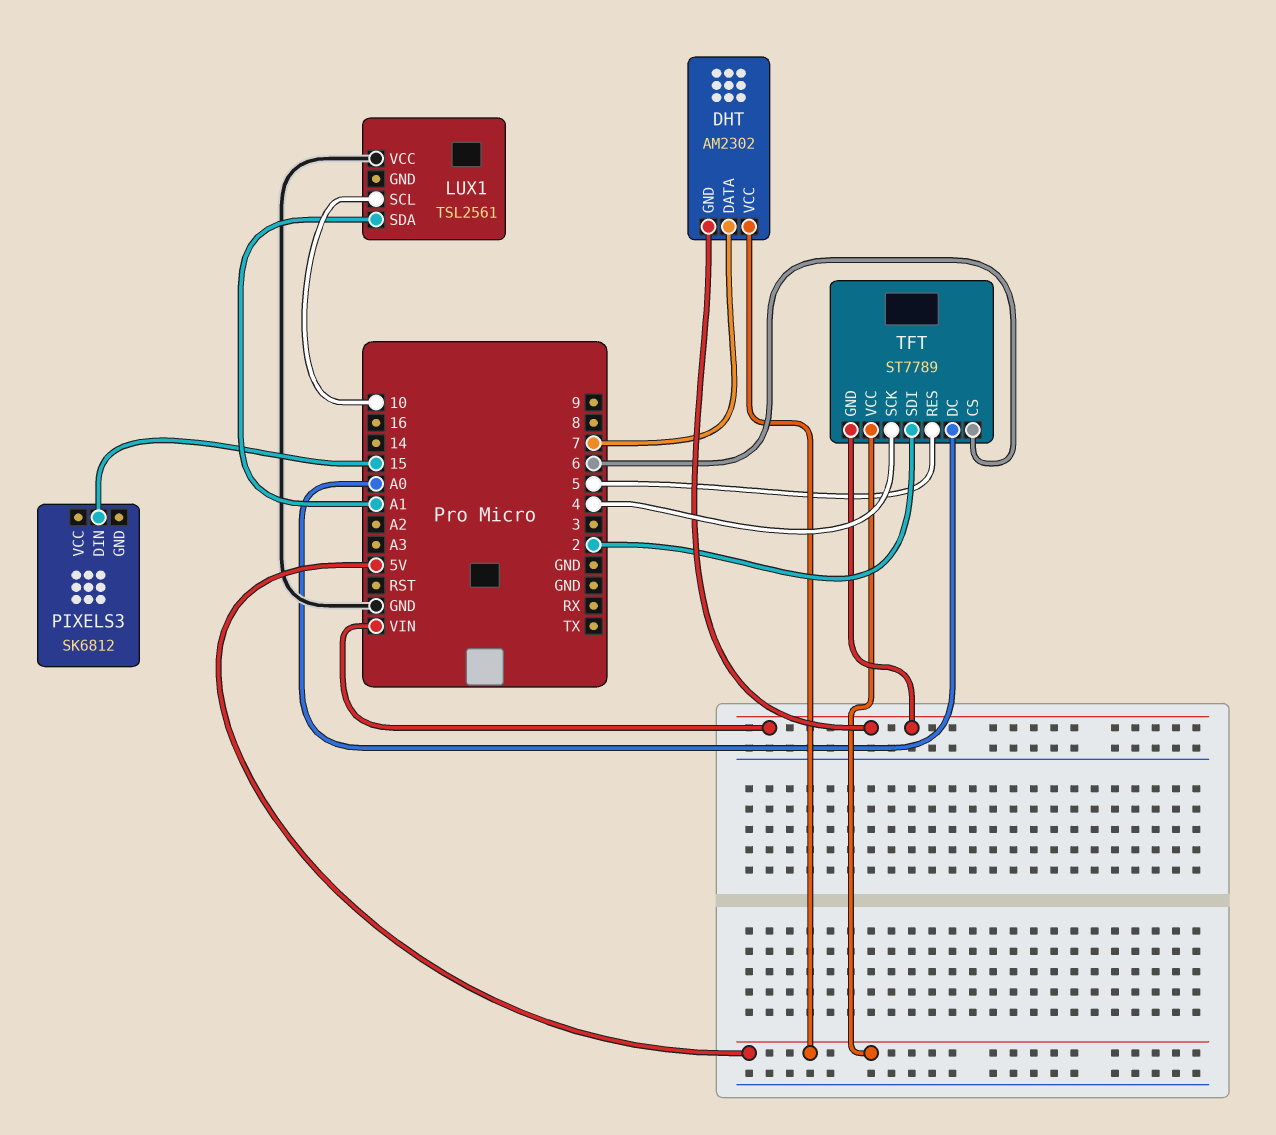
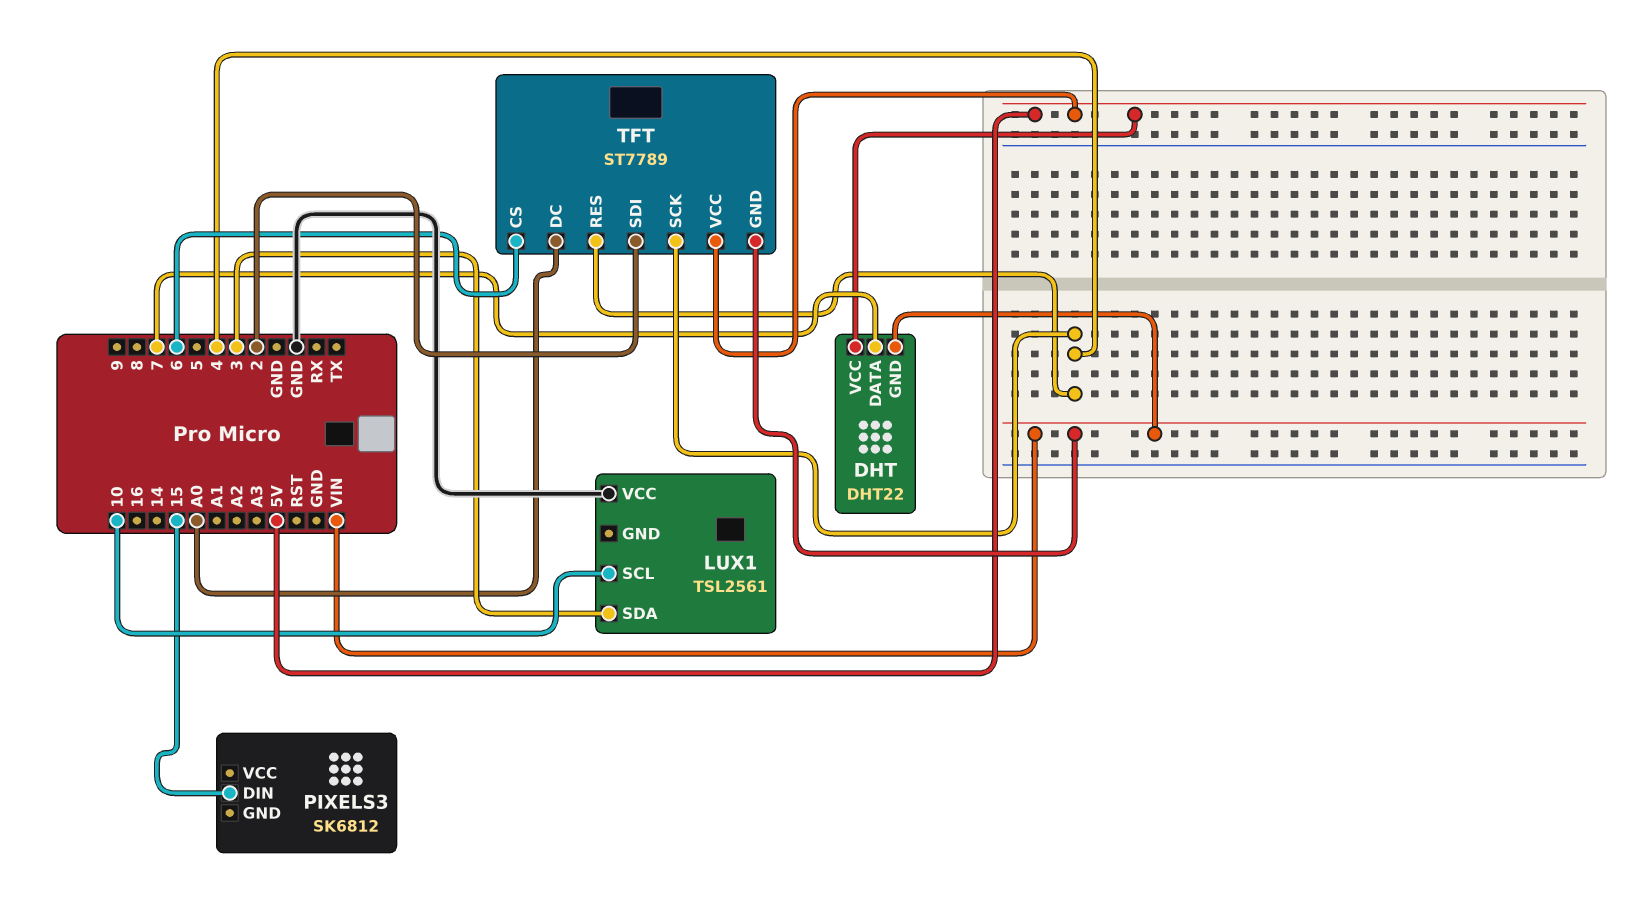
DHT: AM2302 -> DHT22
LUX1 pin SDA: A1 -> 3
TFT pin RES: 5 -> 4

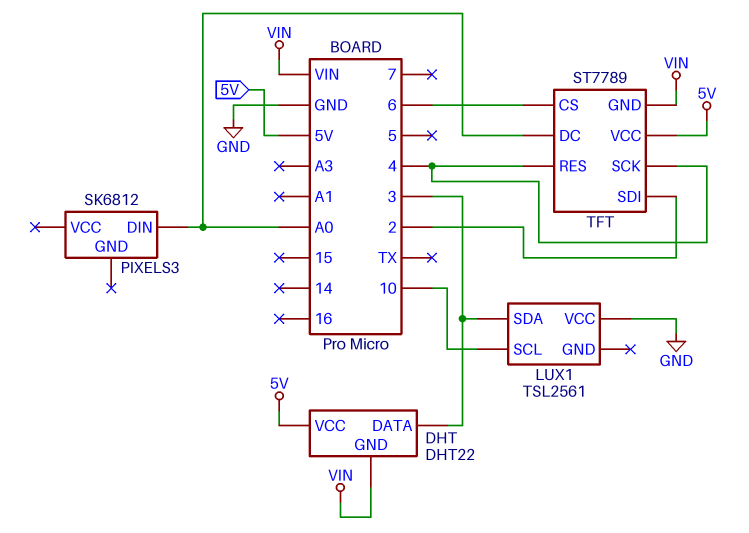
DHT pin DATA: 7 -> 3
PIXELS3 pin DIN: 15 -> A0

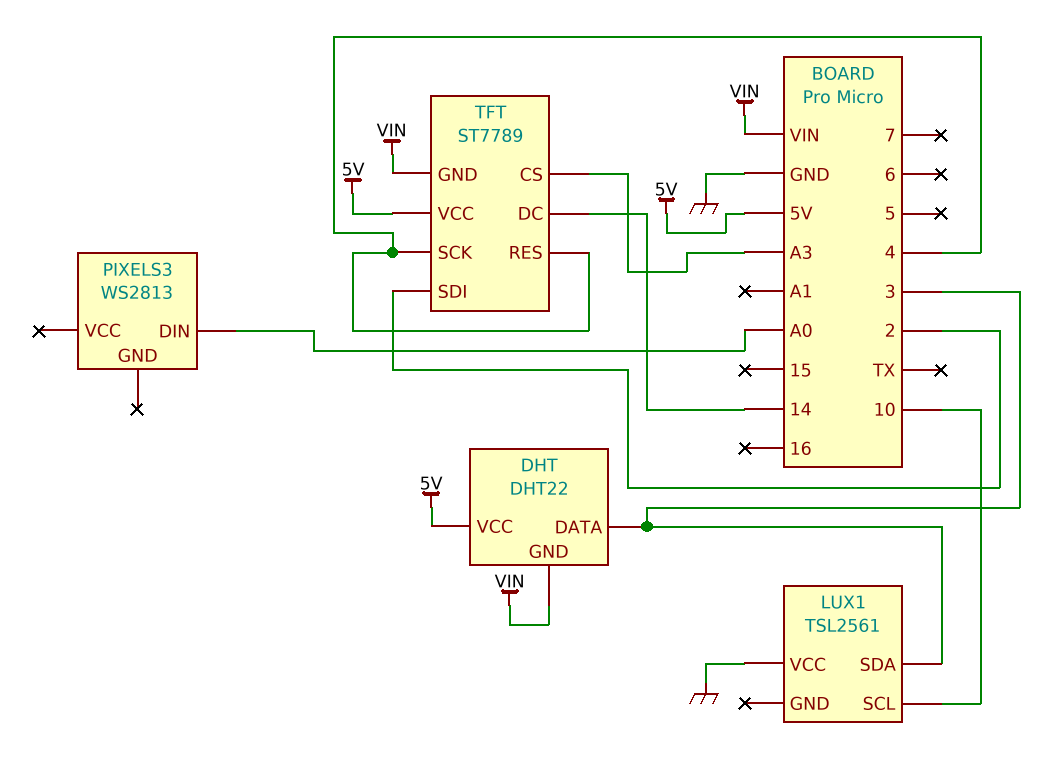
PIXELS3: SK6812 -> WS2813
TFT pin CS: 6 -> A3
TFT pin DC: A0 -> 14

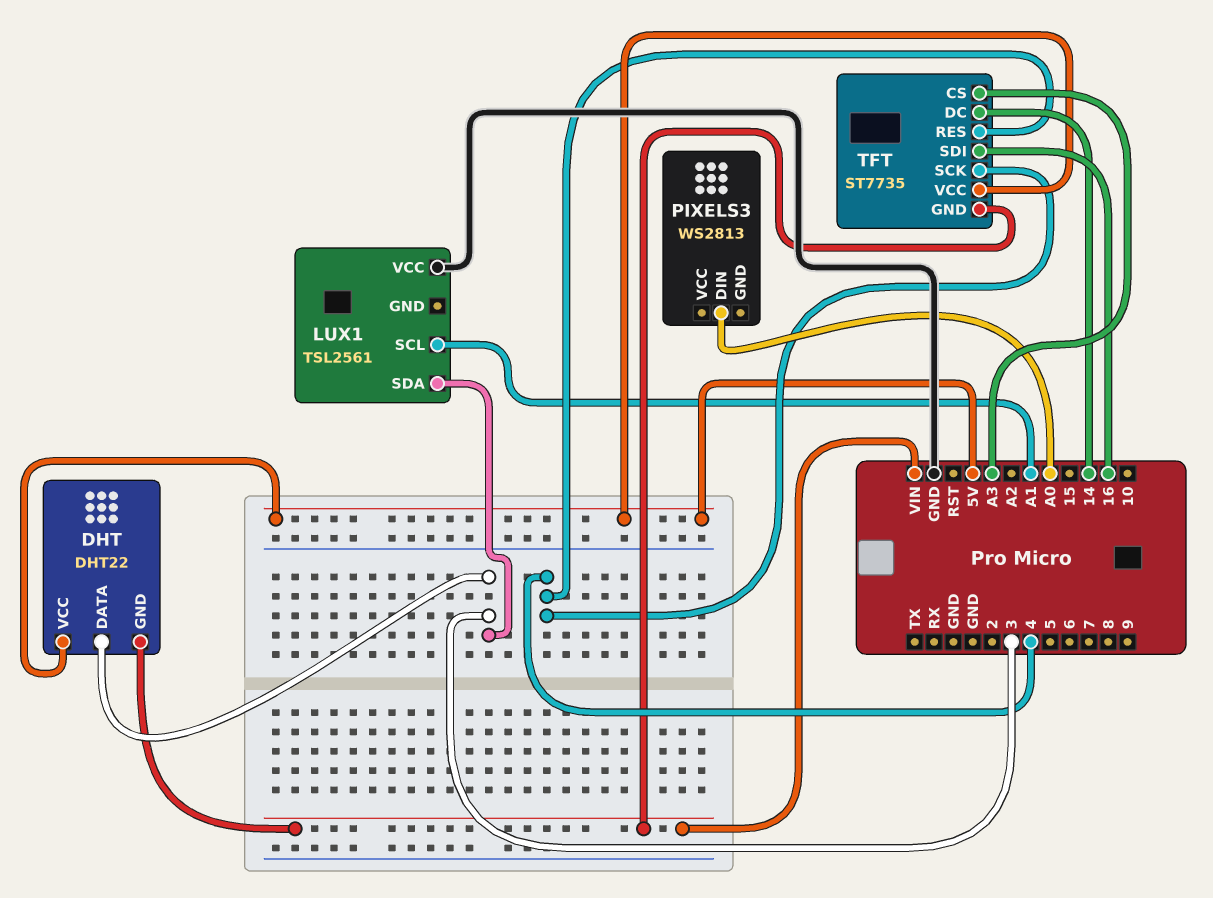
LUX1 pin SCL: 10 -> A1
TFT: ST7789 -> ST7735
TFT pin SDI: 2 -> 16

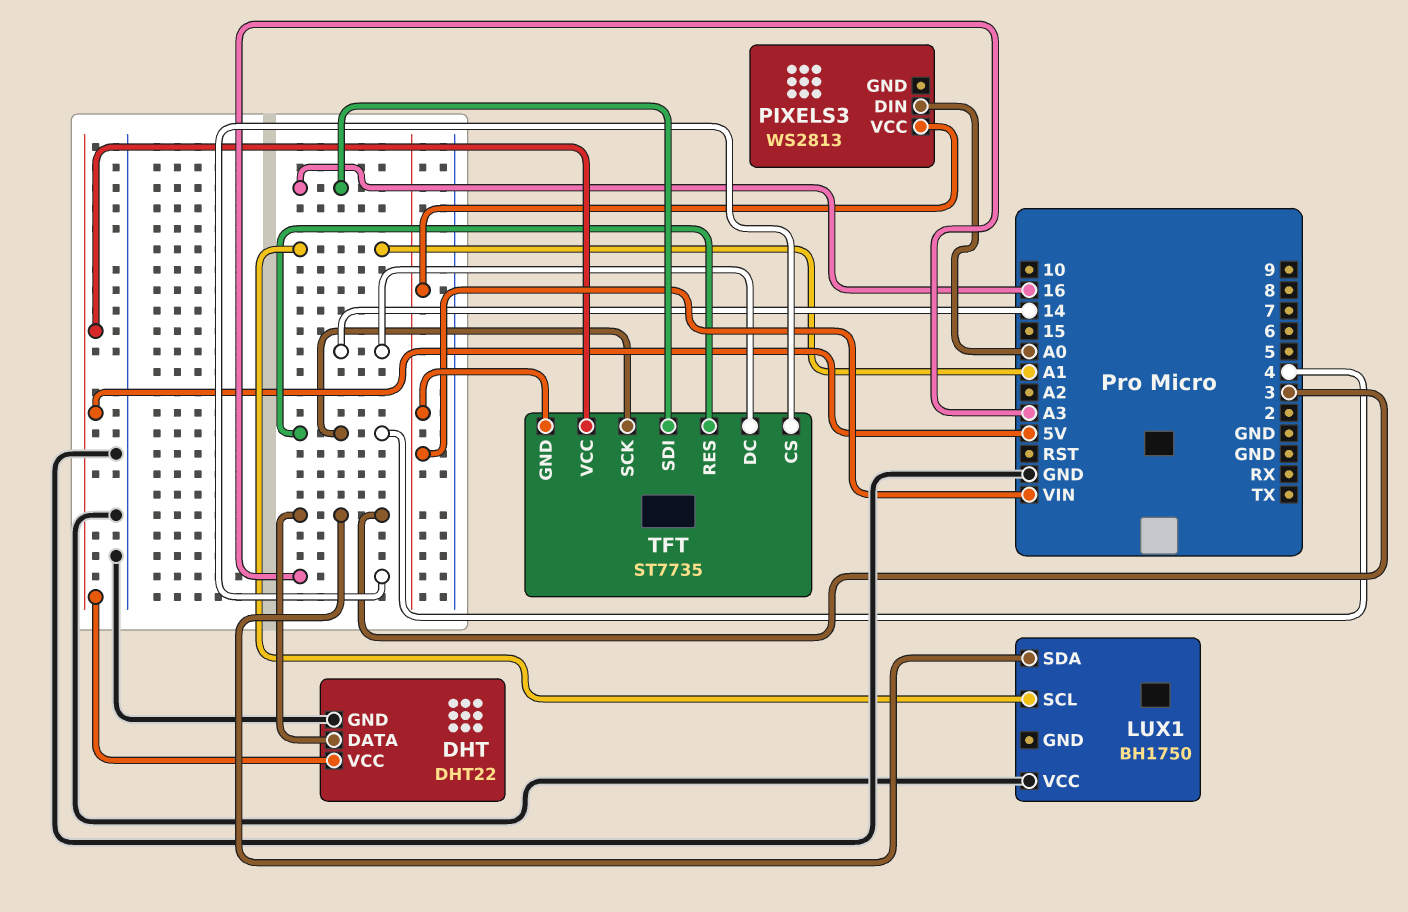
DHT pin GND: VIN -> GND
LUX1: TSL2561 -> BH1750
PIXELS3 pin VCC: none -> VIN

